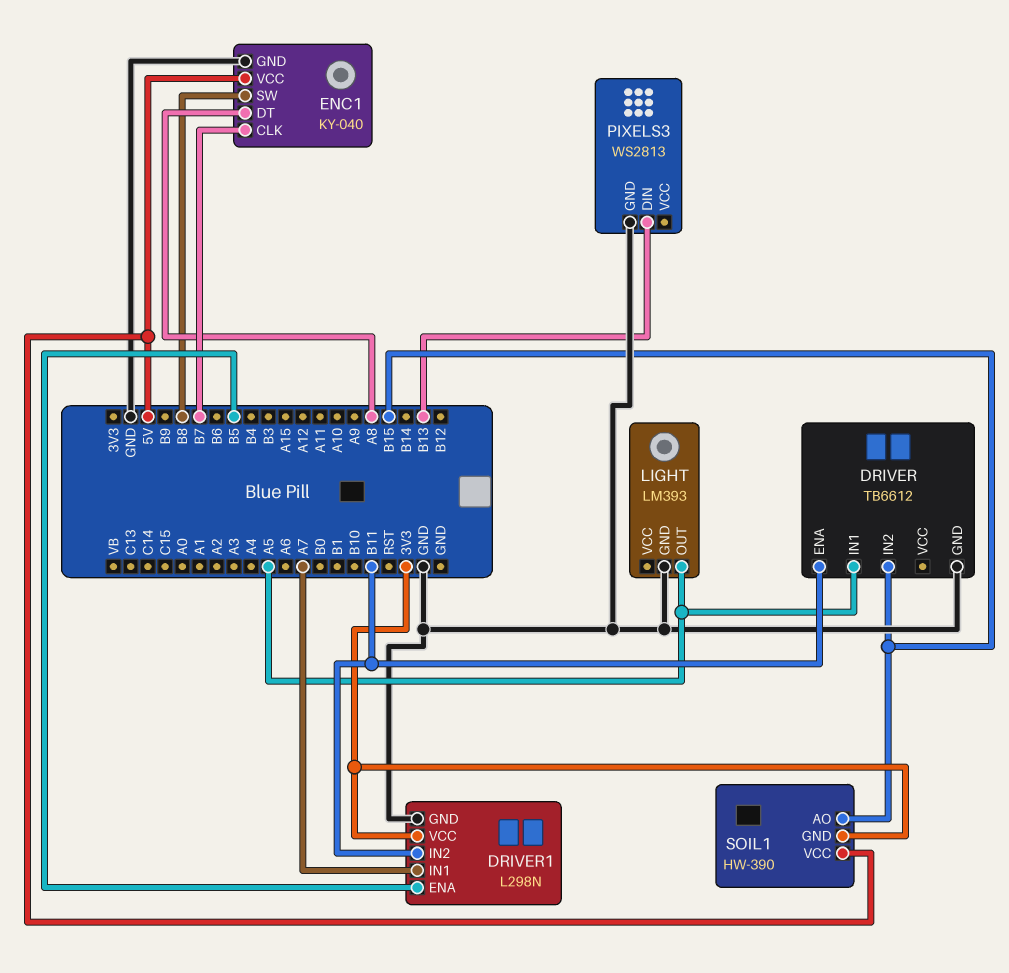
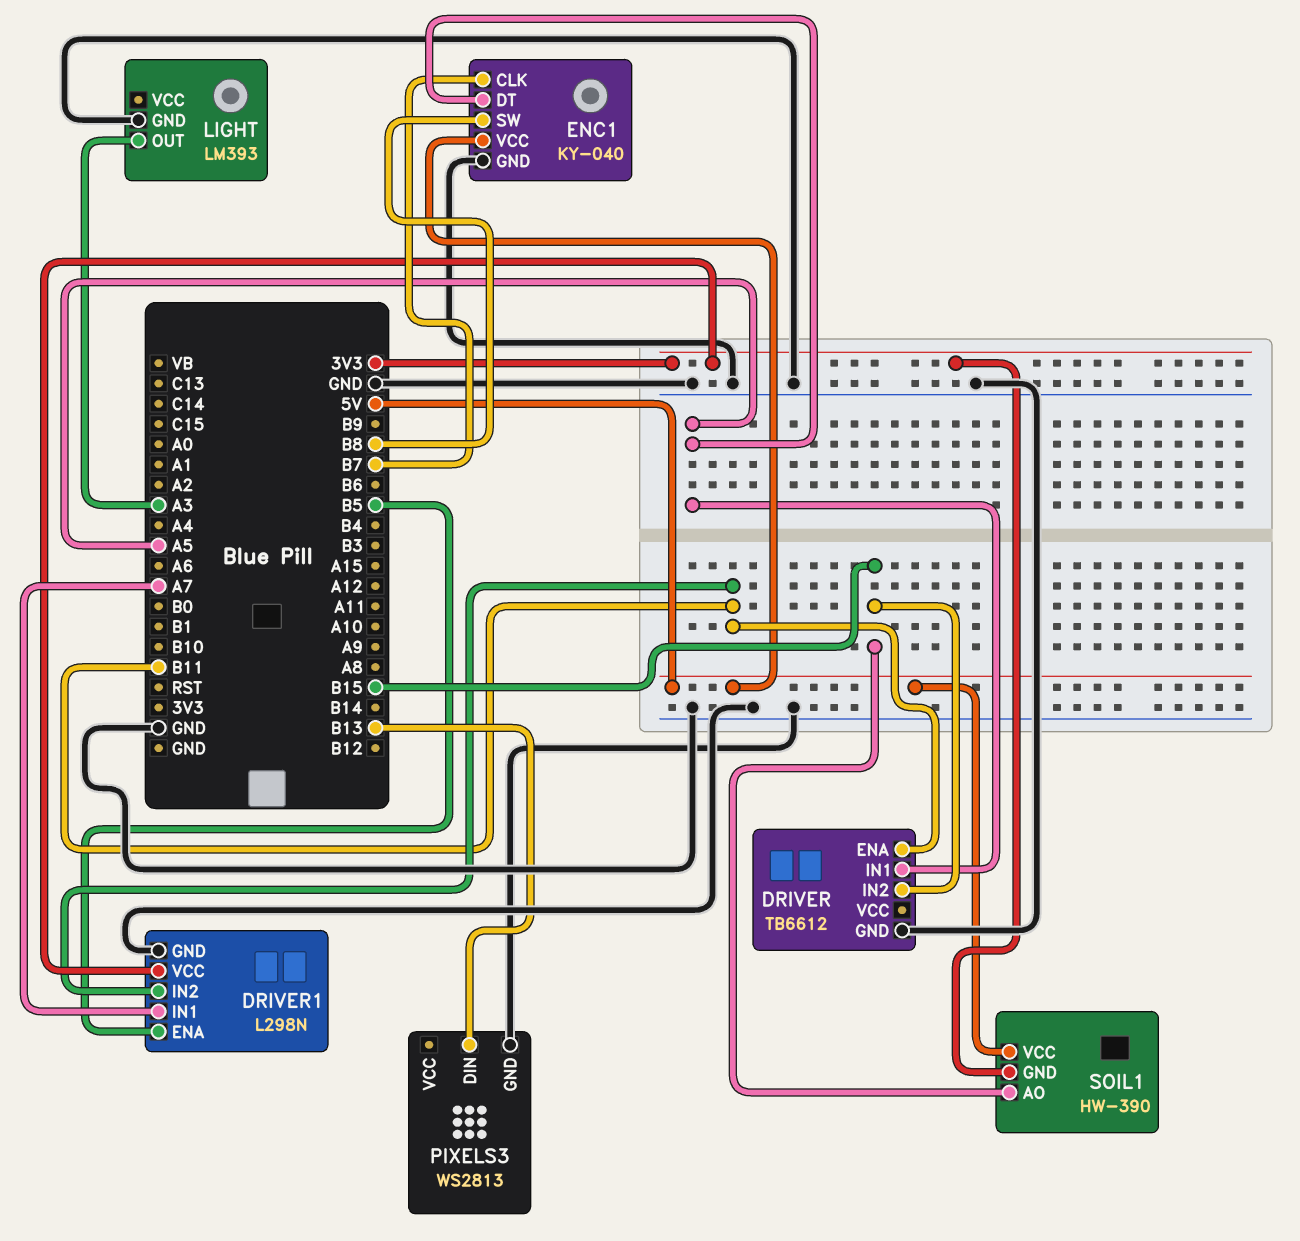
ENC1 pin DT: A8 -> A5
LIGHT pin OUT: A5 -> A3

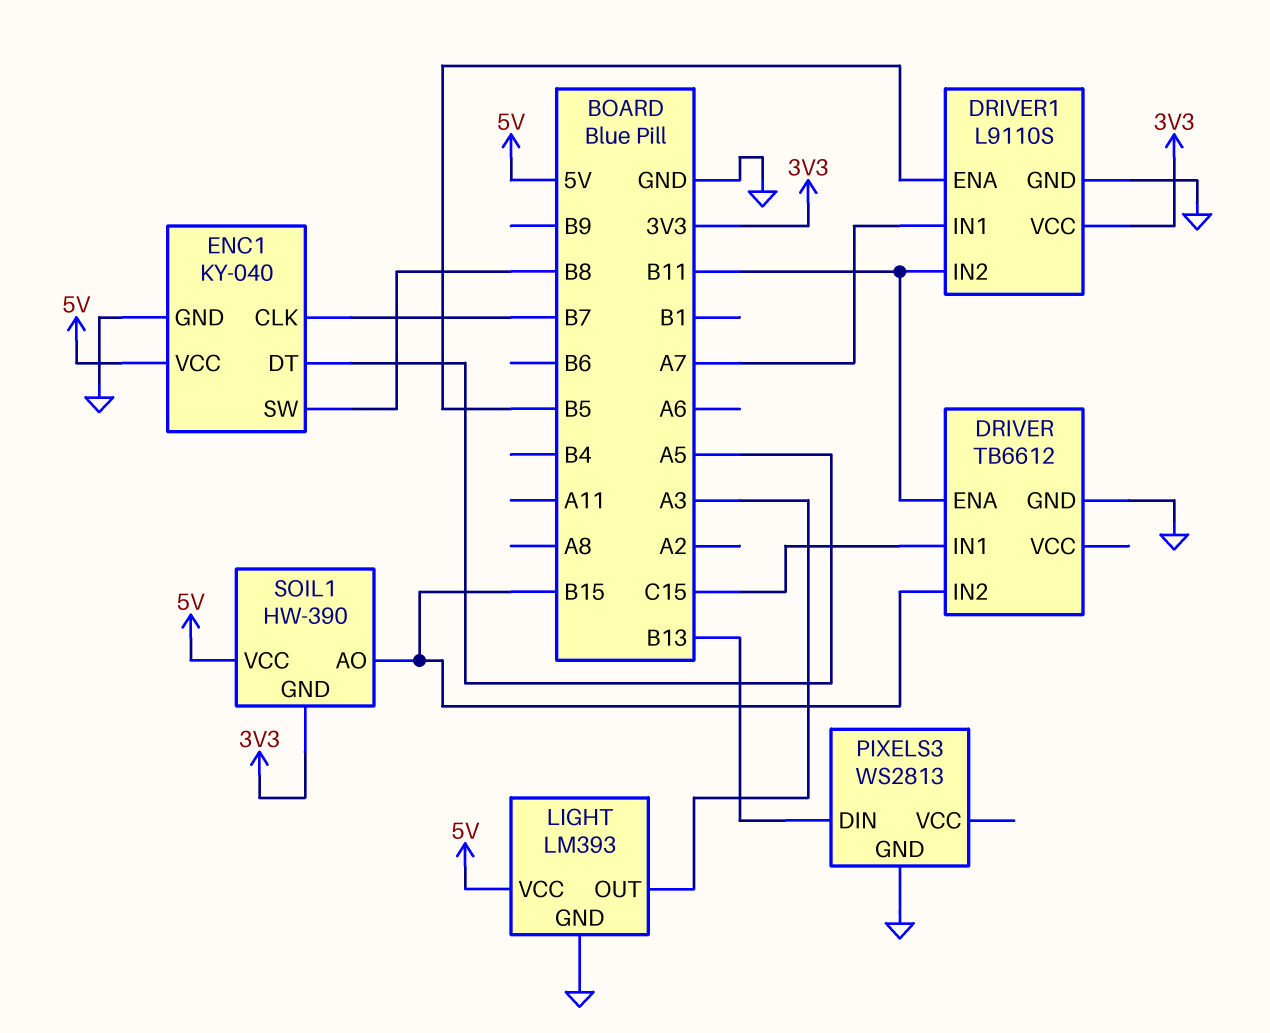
DRIVER pin IN1: A5 -> C15
DRIVER1: L298N -> L9110S
LIGHT pin VCC: none -> 5V

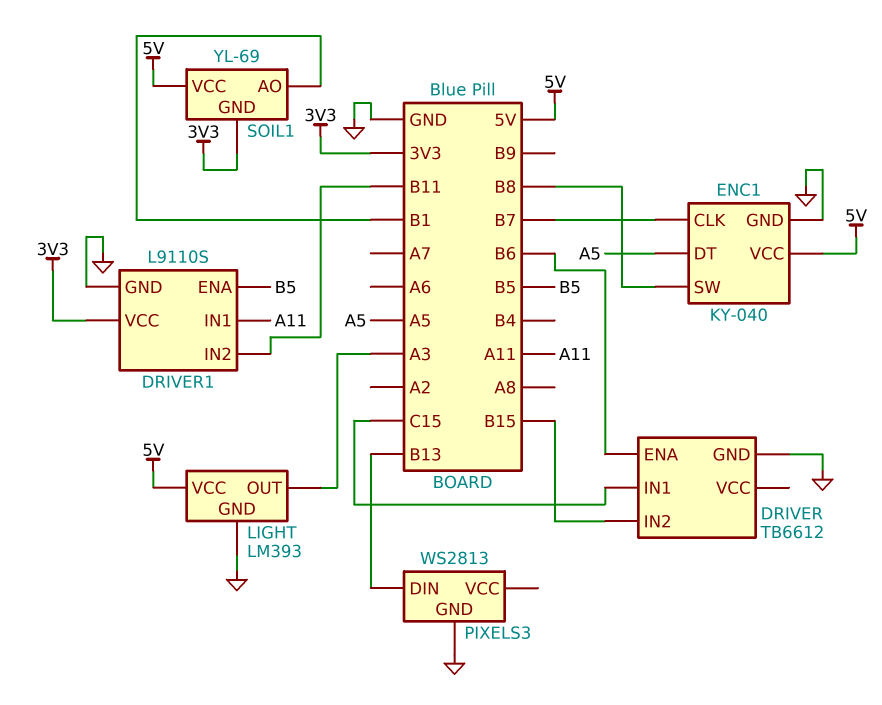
DRIVER pin ENA: B11 -> B6
DRIVER1 pin IN1: A7 -> A11
SOIL1: HW-390 -> YL-69
SOIL1 pin AO: B15 -> B1

